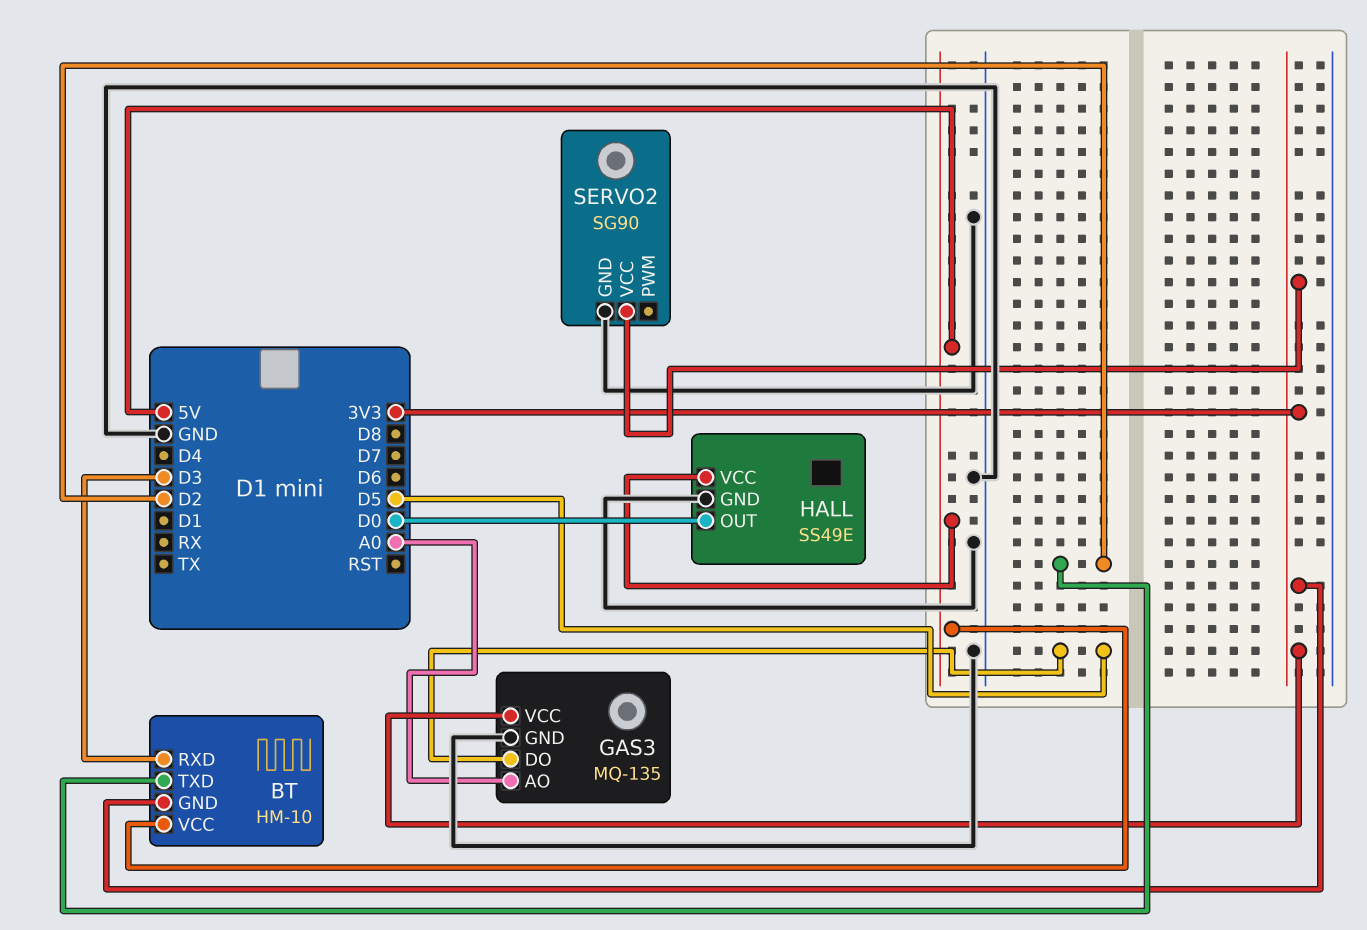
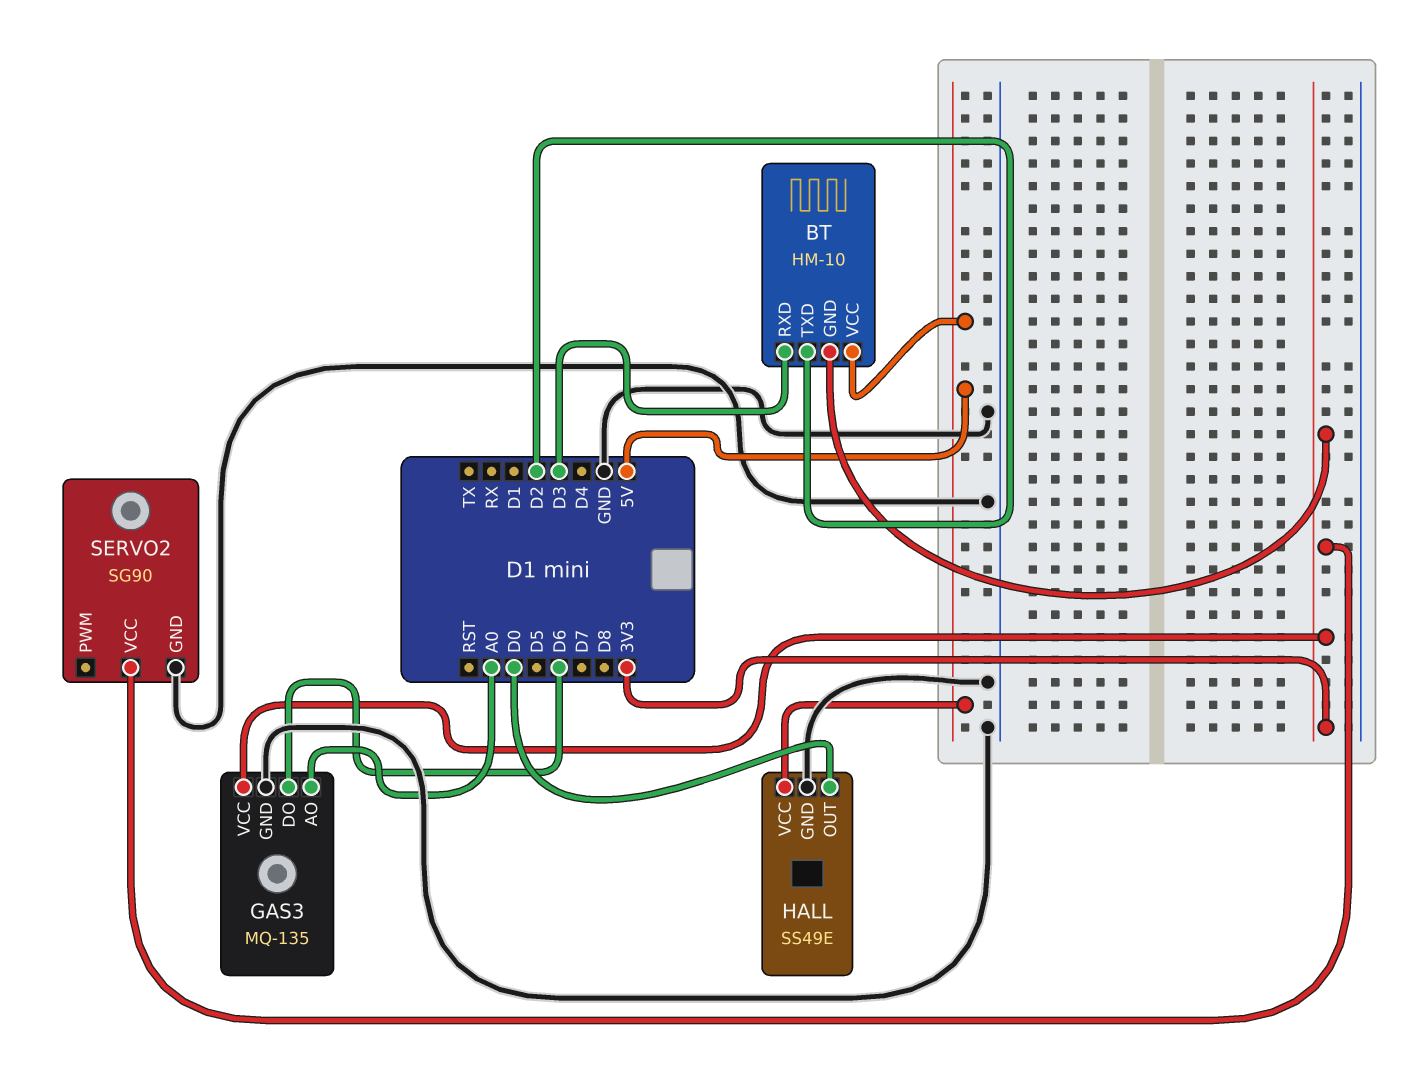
GAS3 pin DO: D5 -> D6

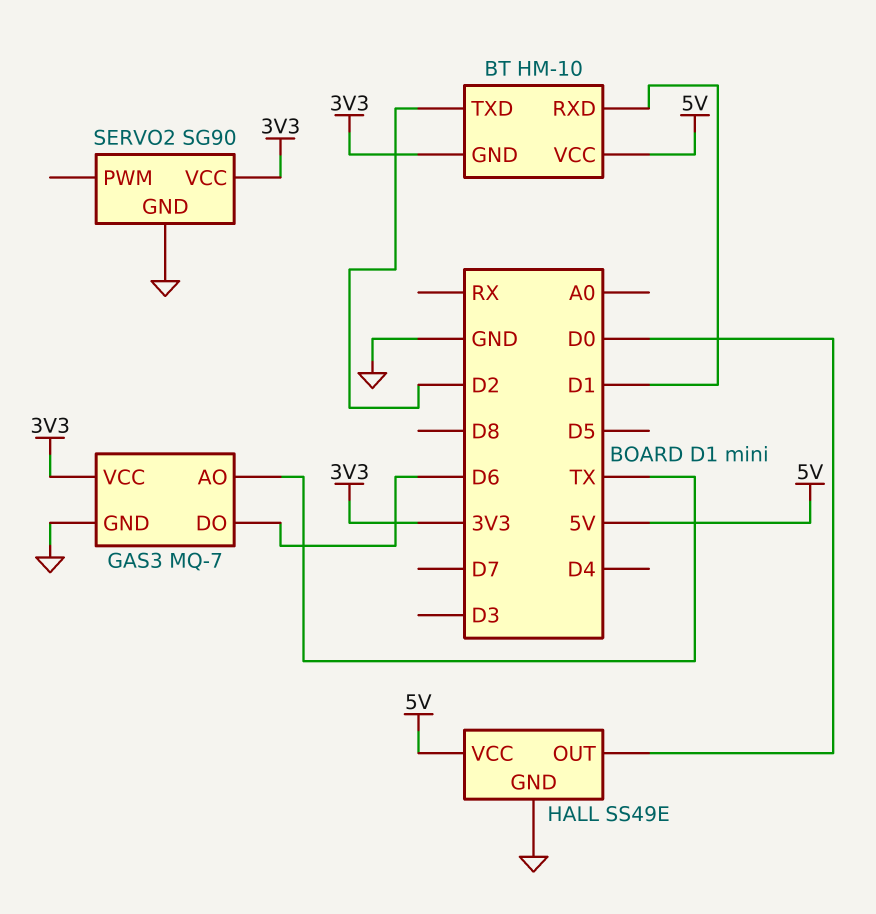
BT pin RXD: D3 -> D1
GAS3: MQ-135 -> MQ-7
GAS3 pin AO: A0 -> TX

